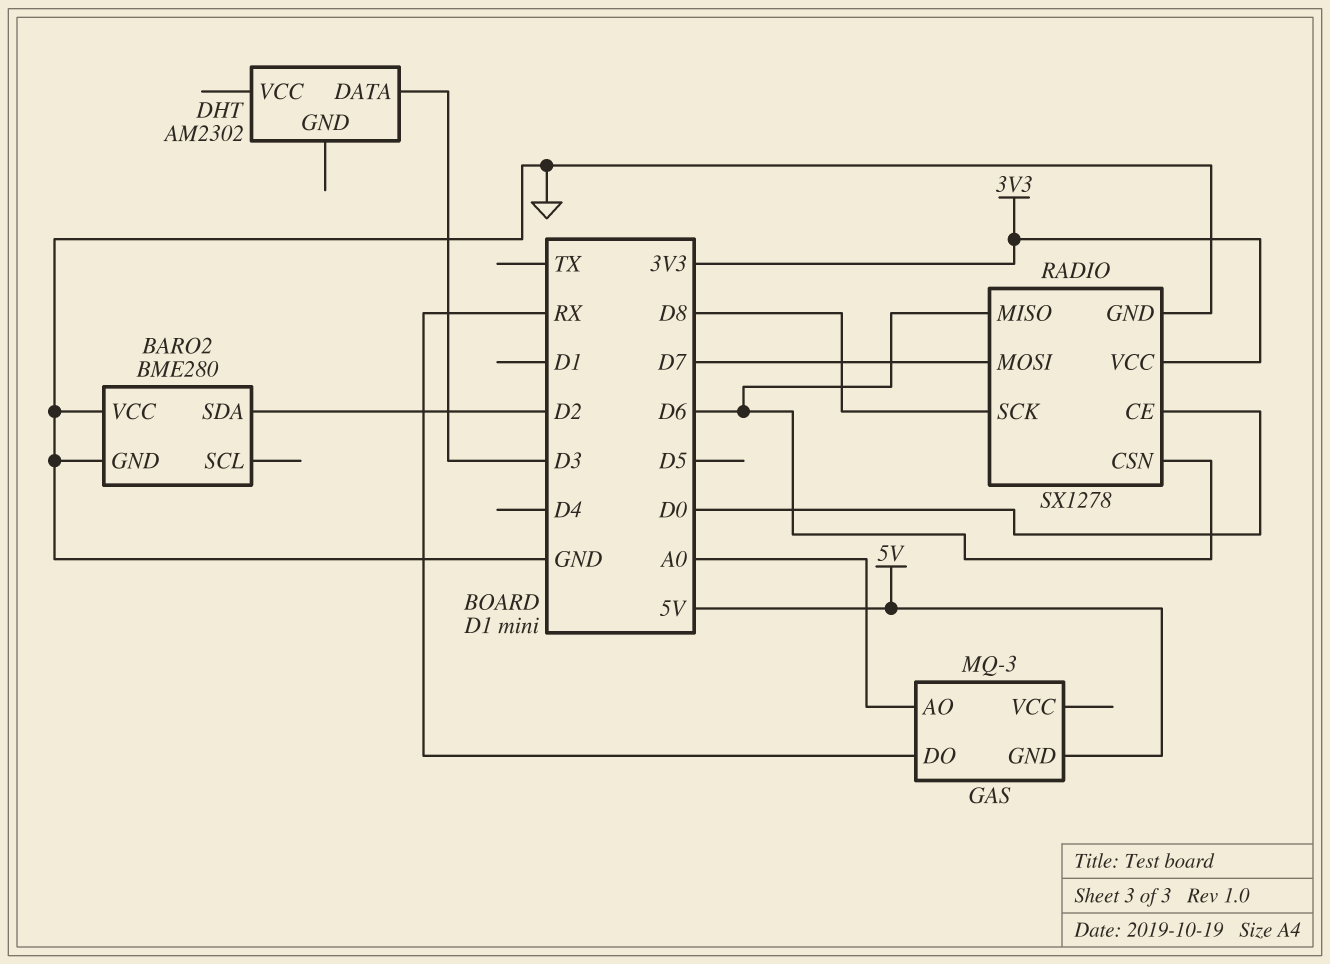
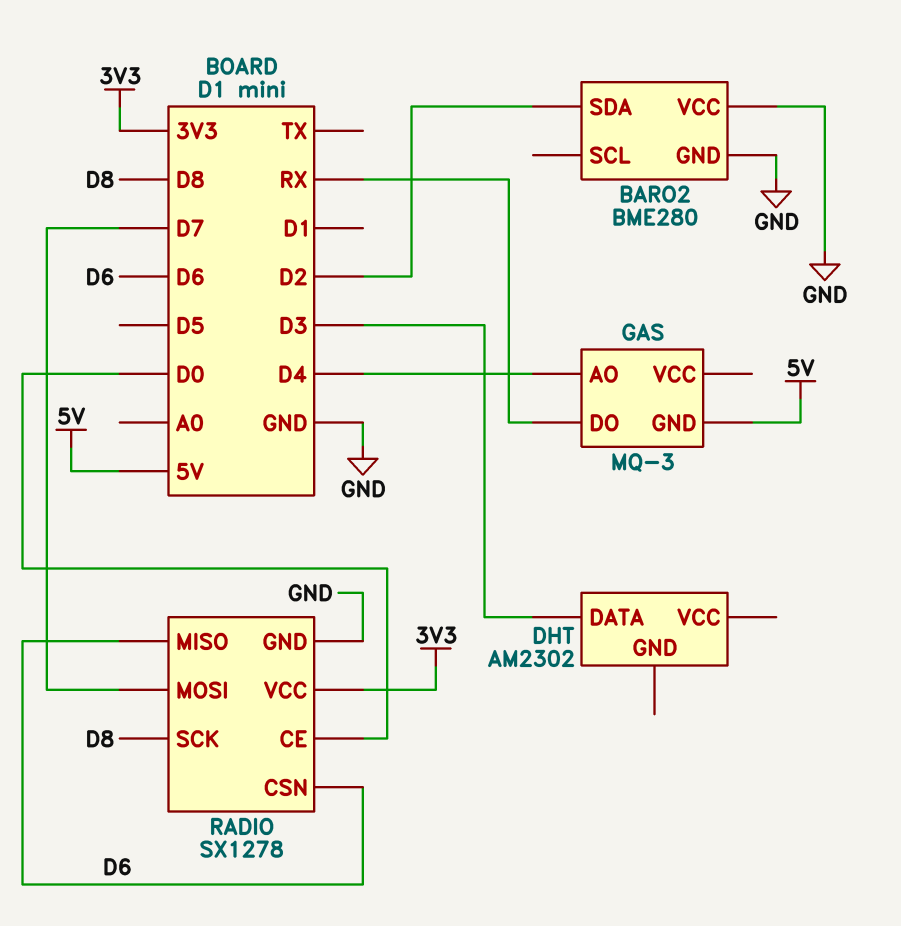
GAS pin AO: A0 -> D4

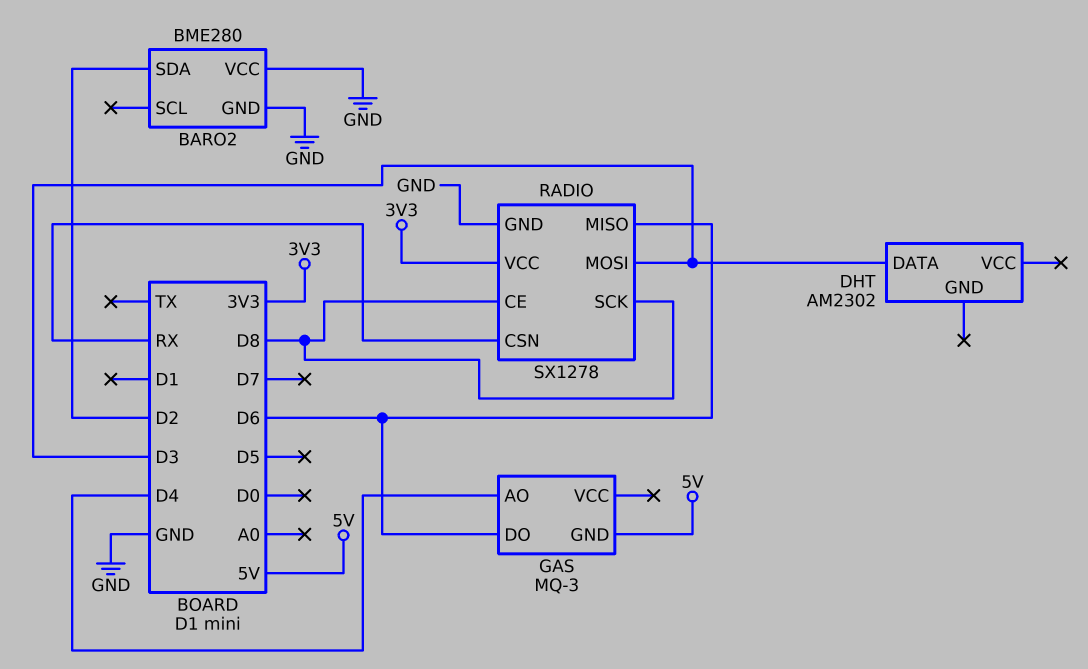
GAS pin DO: RX -> D6
RADIO pin CE: D0 -> D8
RADIO pin CSN: D6 -> RX
RADIO pin MOSI: D7 -> D3

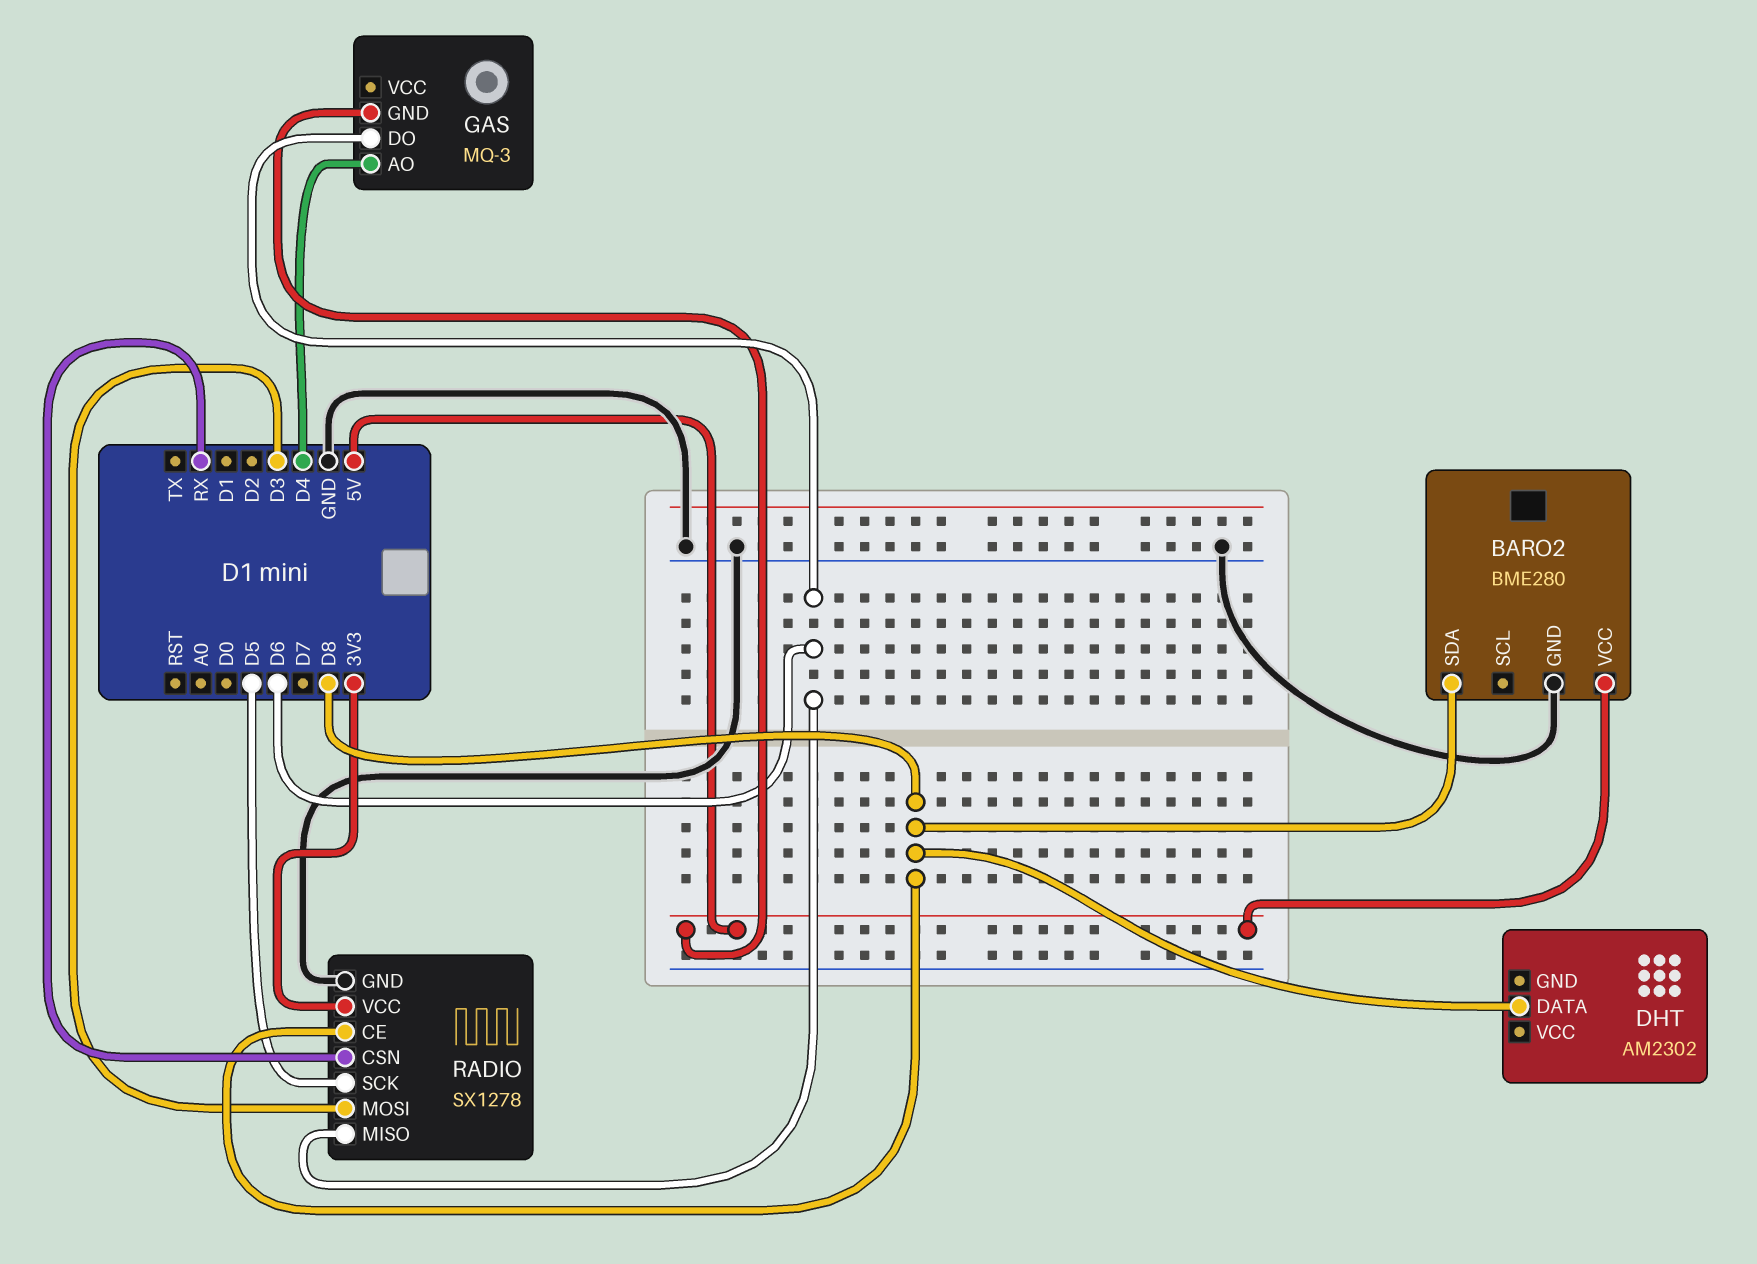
BARO2 pin SDA: D2 -> D8
BARO2 pin VCC: GND -> 5V
DHT pin DATA: D3 -> D8
RADIO pin SCK: D8 -> D5

